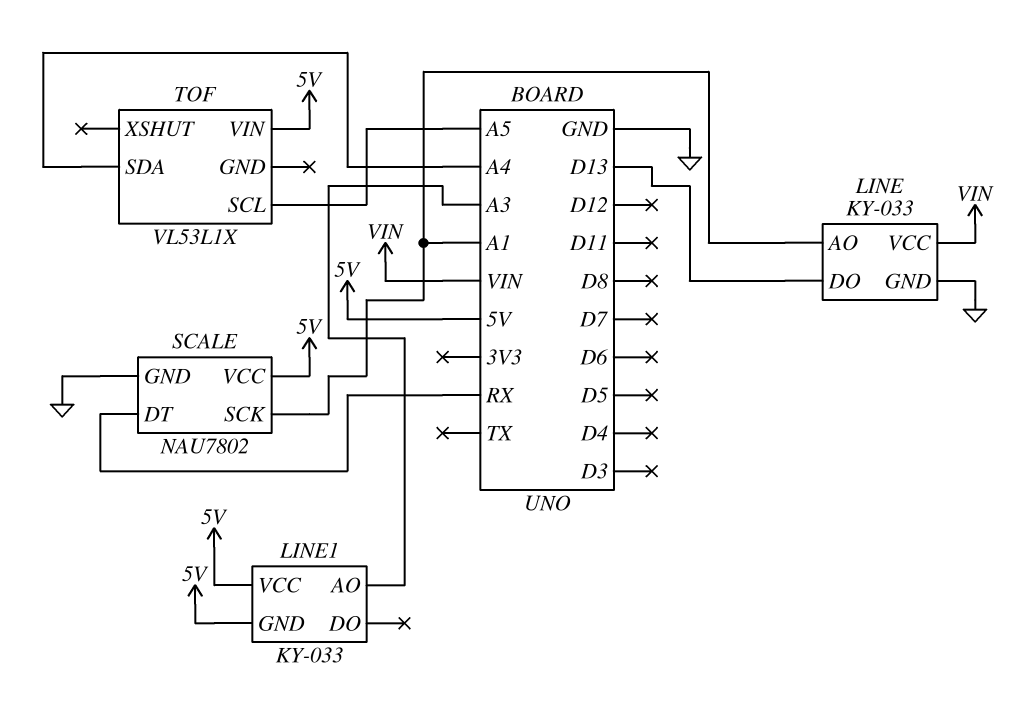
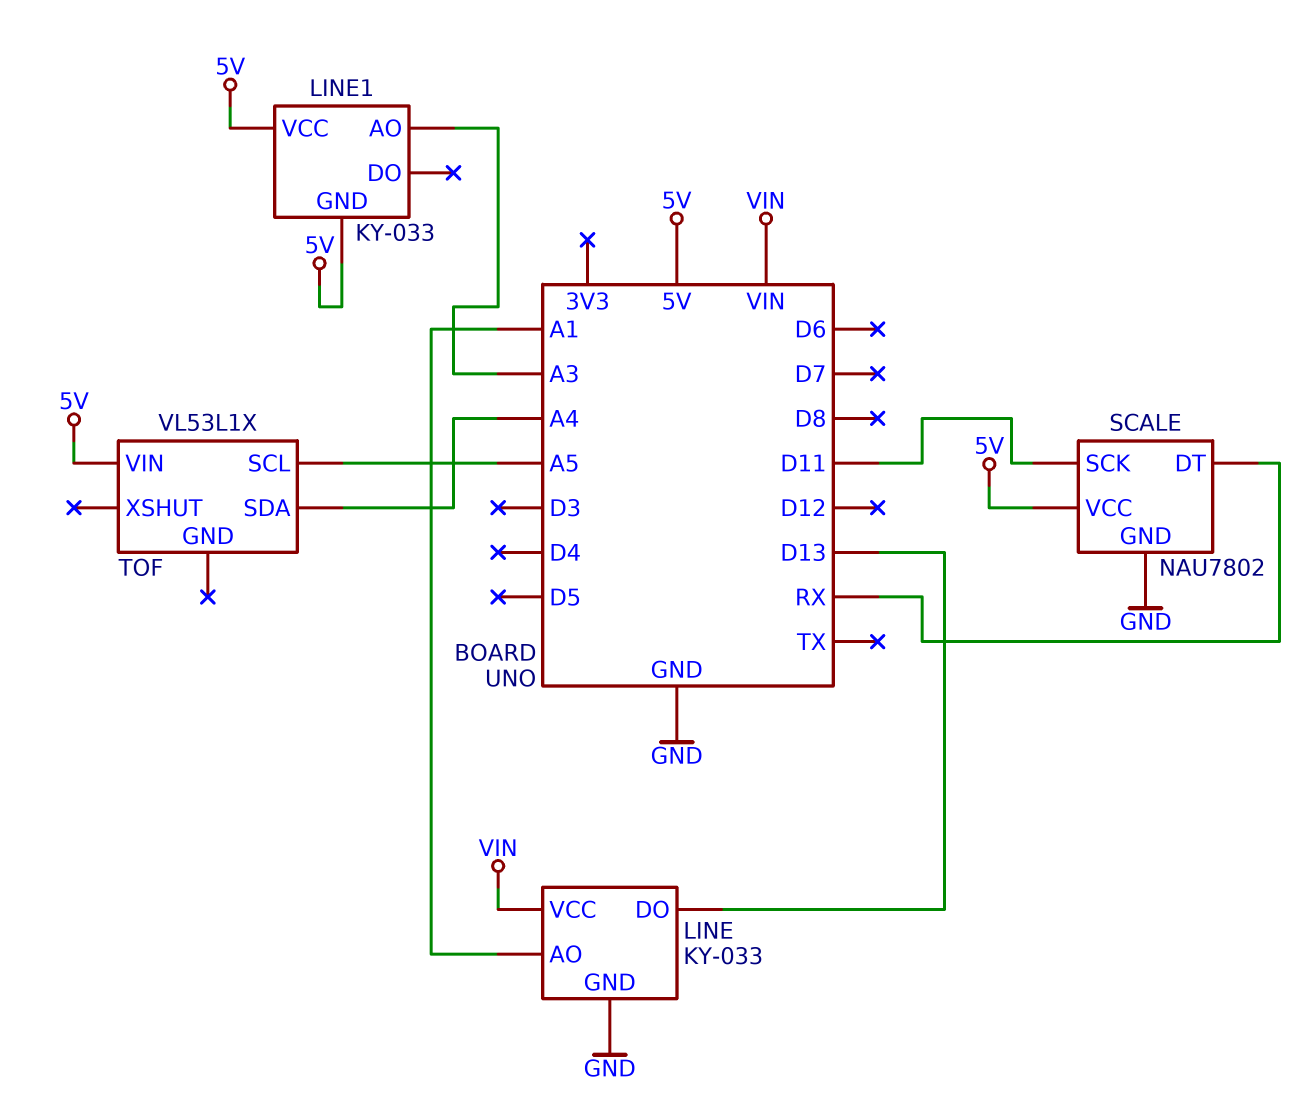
SCALE pin SCK: A1 -> D11

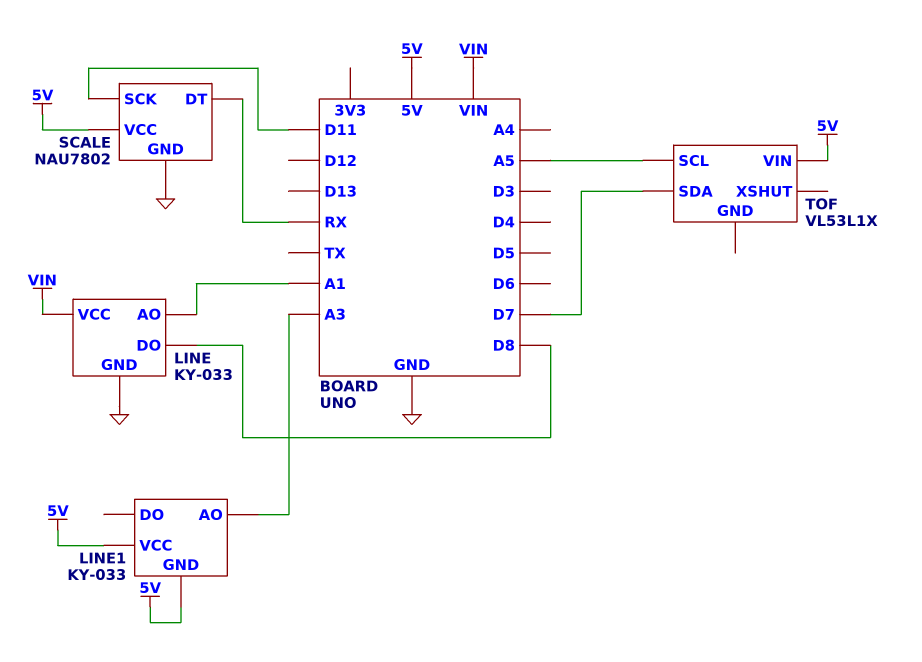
LINE pin DO: D13 -> D8
TOF pin SDA: A4 -> D7

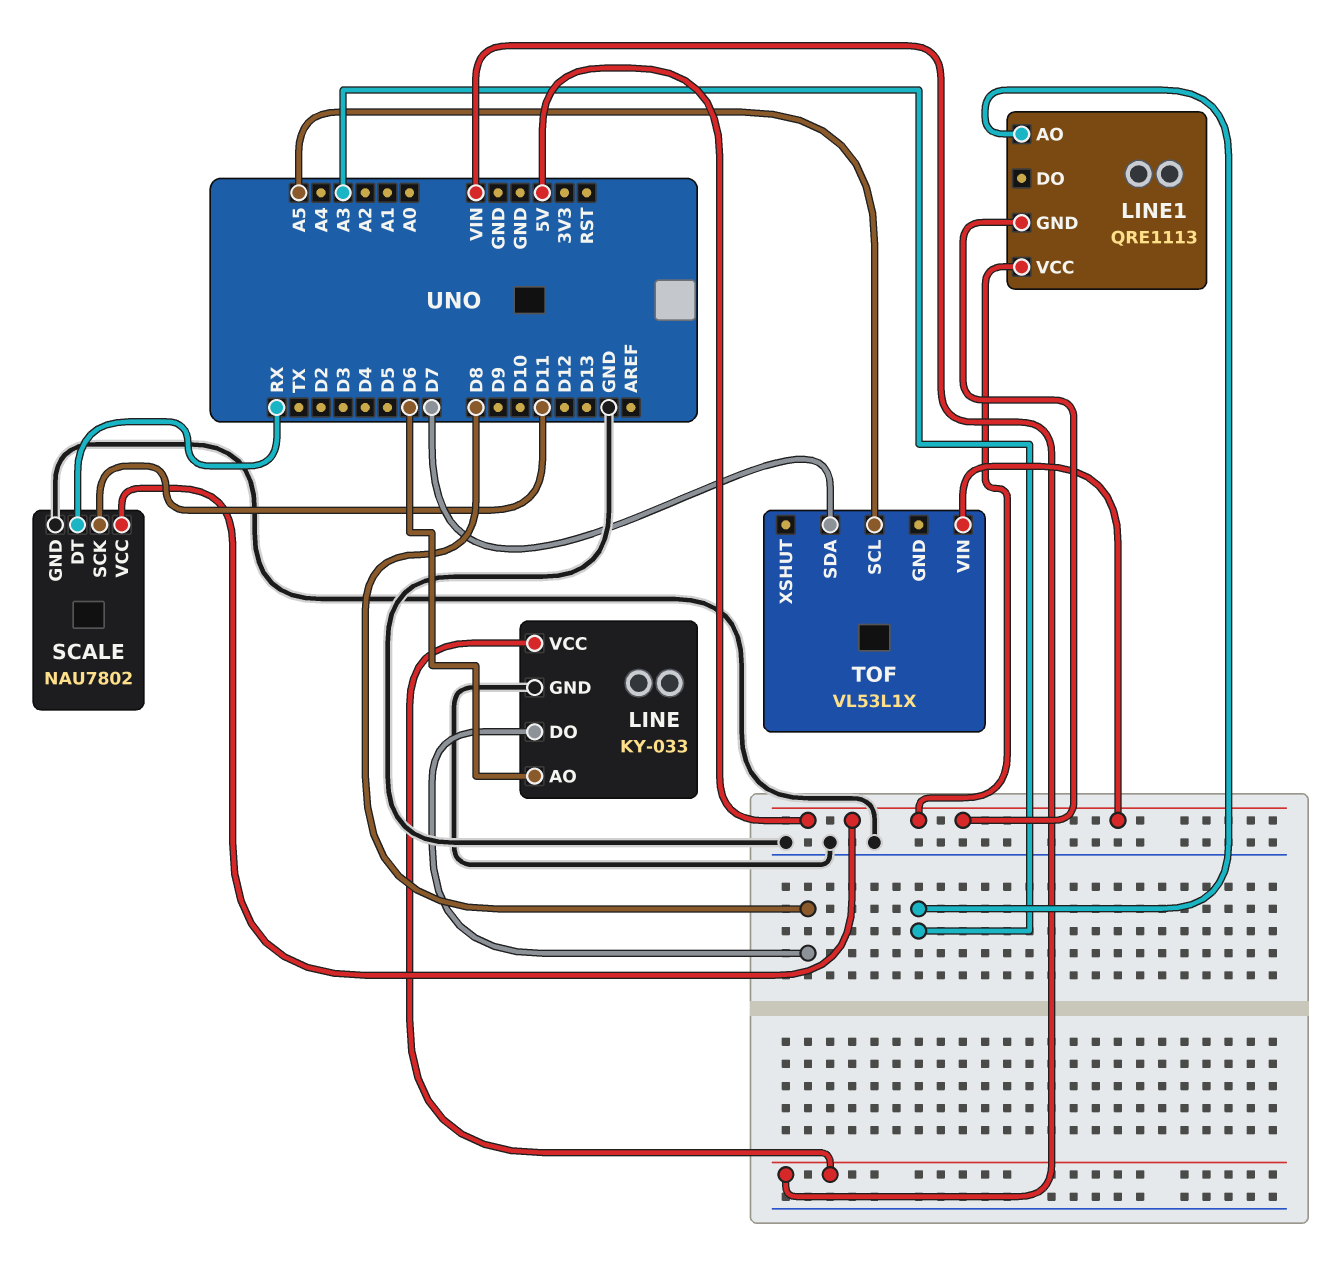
LINE pin AO: A1 -> D6
LINE1: KY-033 -> QRE1113

